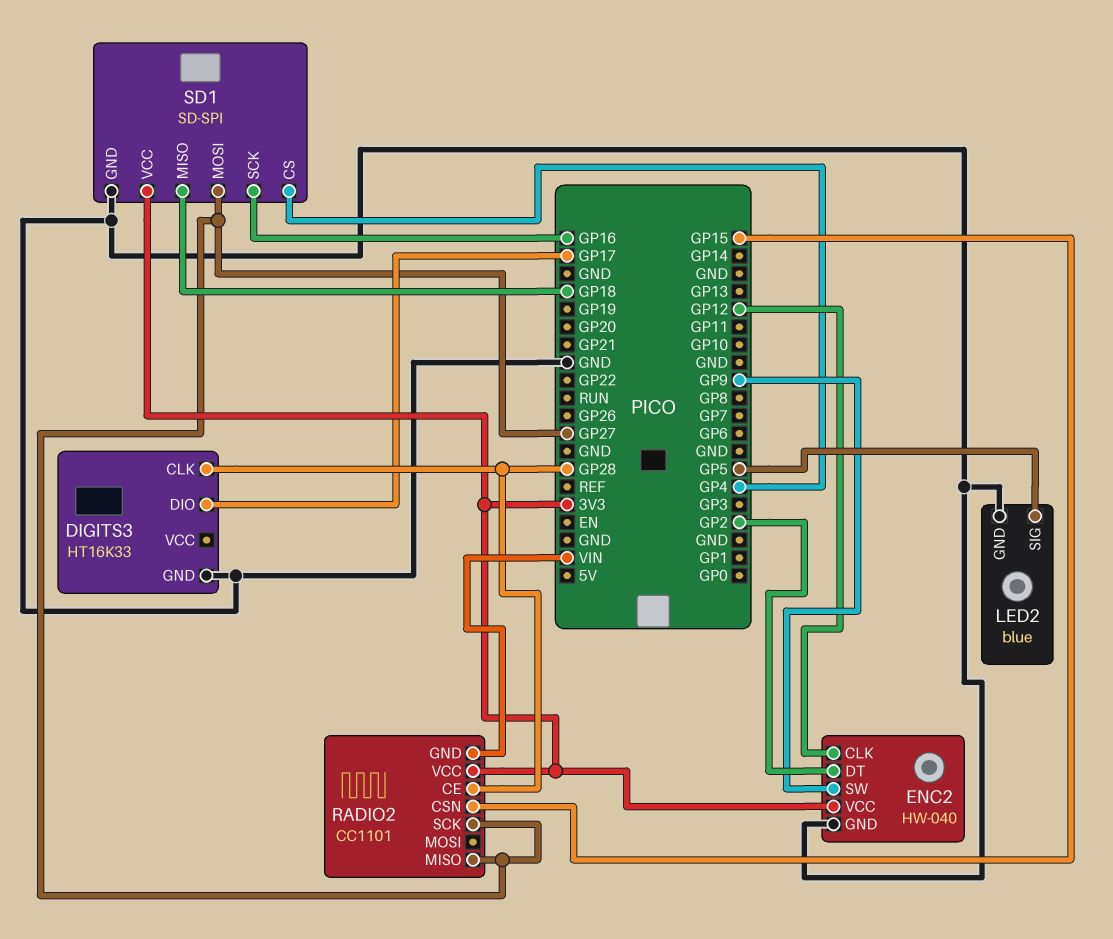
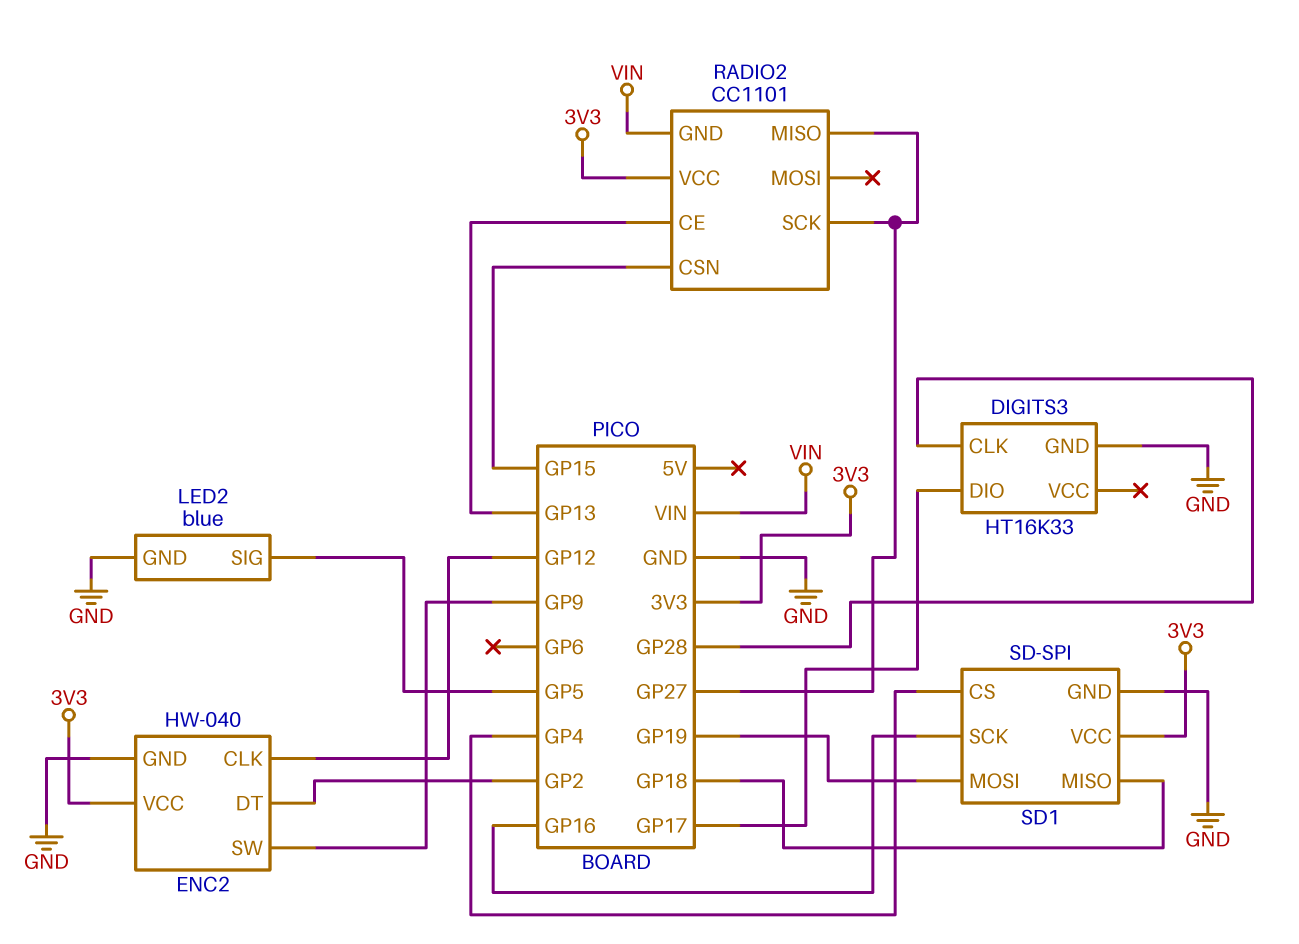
RADIO2 pin CE: GP28 -> GP13
SD1 pin MOSI: GP27 -> GP19

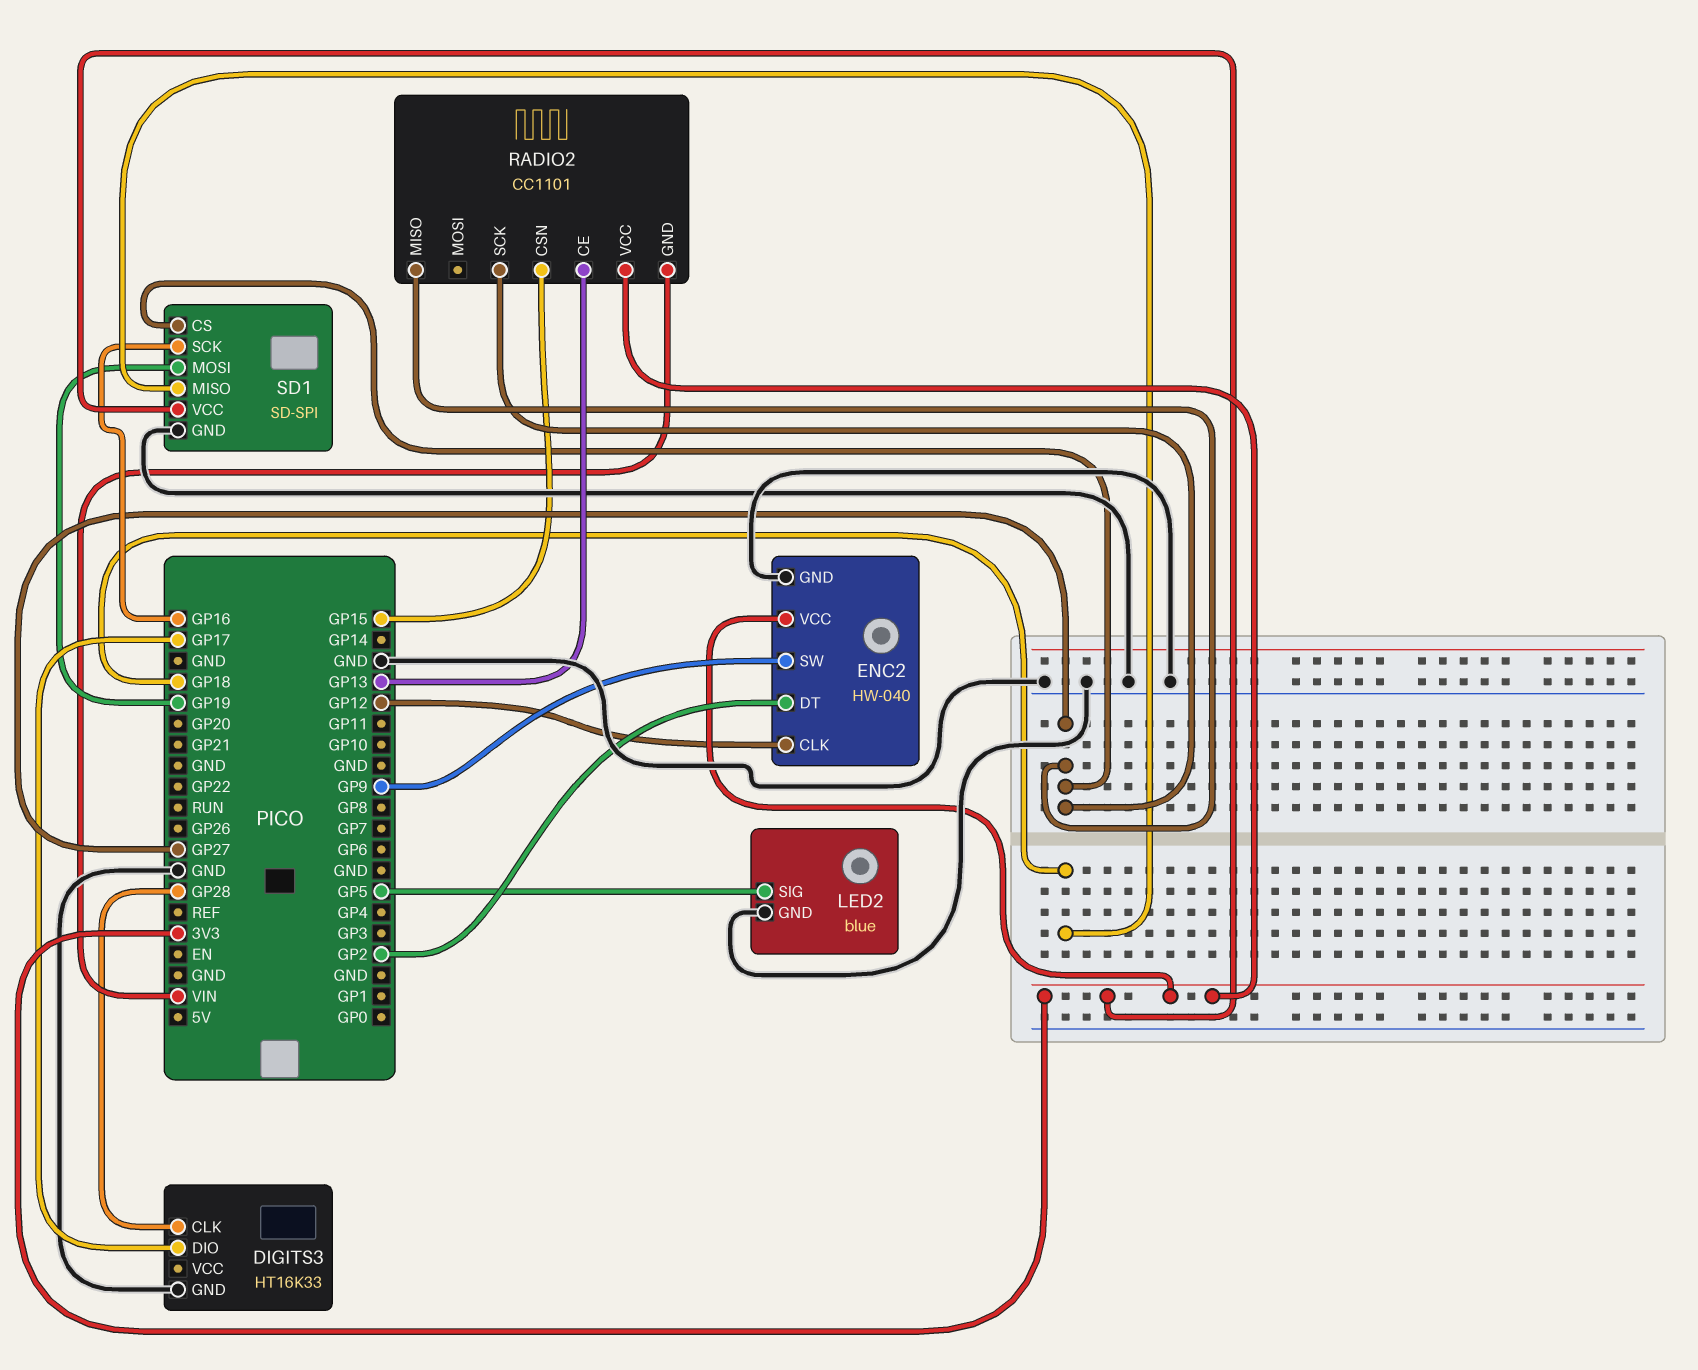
SD1 pin CS: GP4 -> GP27

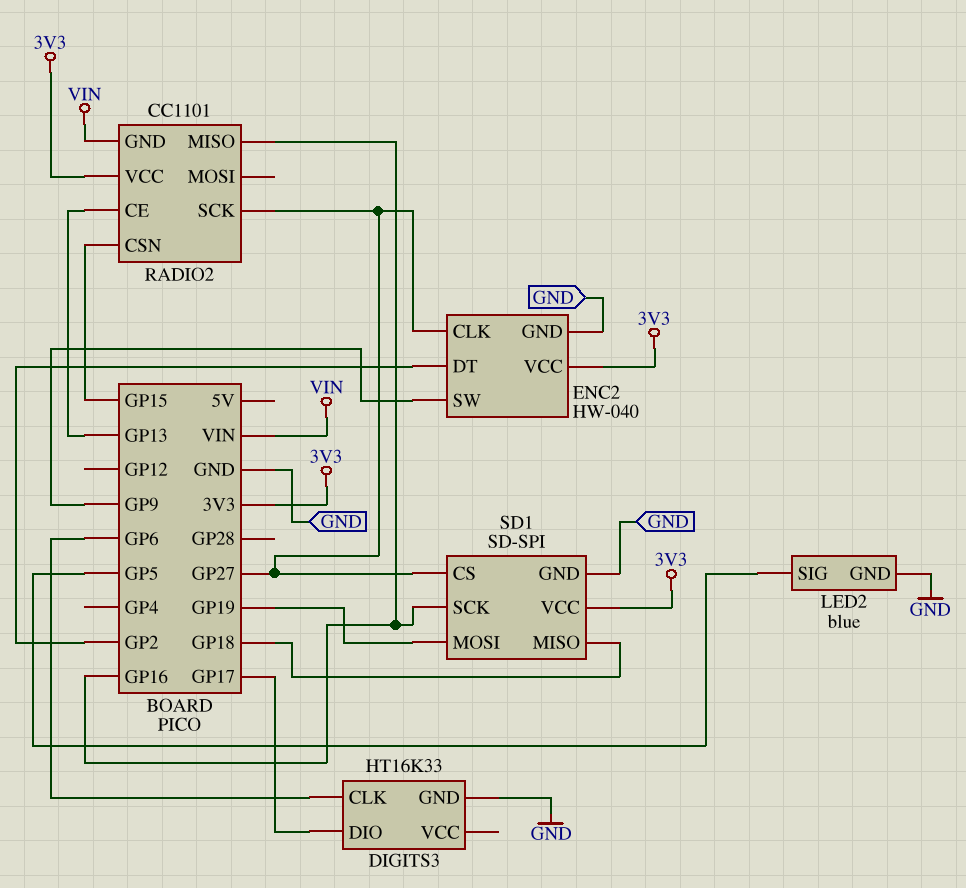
DIGITS3 pin CLK: GP28 -> GP6
ENC2 pin CLK: GP12 -> GP27
RADIO2 pin MISO: GP27 -> GP16

